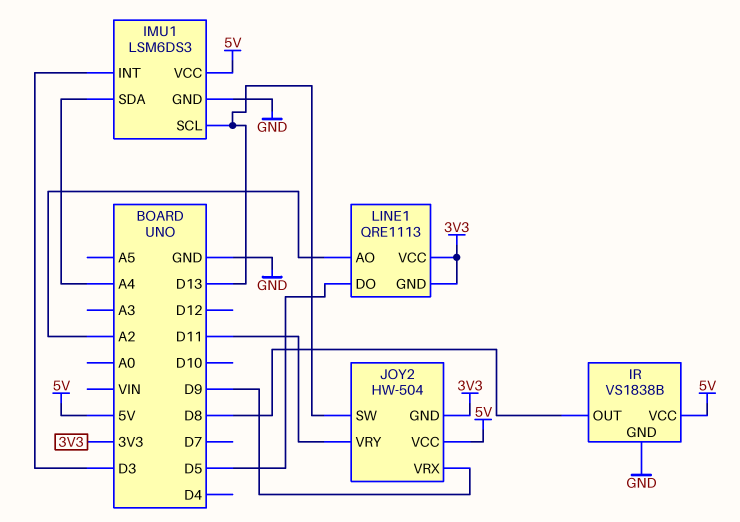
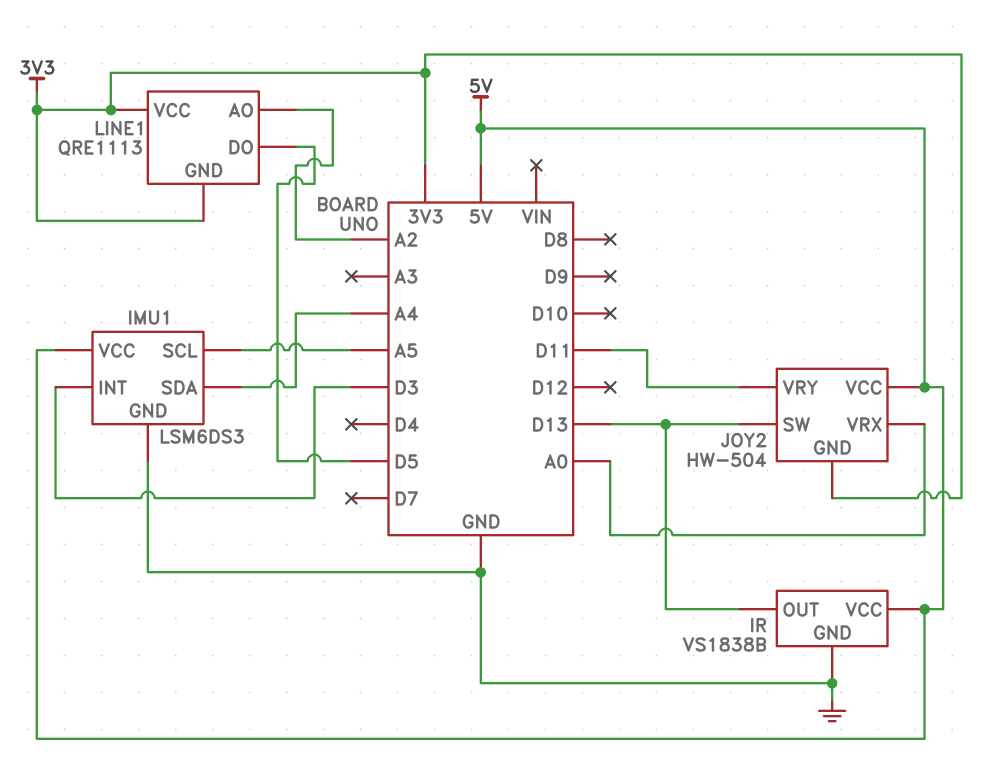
IMU1 pin SCL: D13 -> A5
IR pin OUT: D8 -> D13
JOY2 pin VRX: D9 -> A0

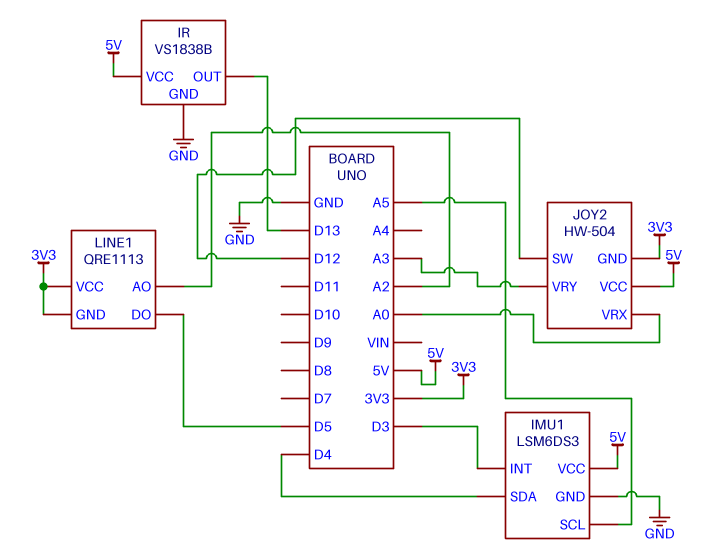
IMU1 pin SDA: A4 -> D4
JOY2 pin SW: D13 -> D12
JOY2 pin VRY: D11 -> A3

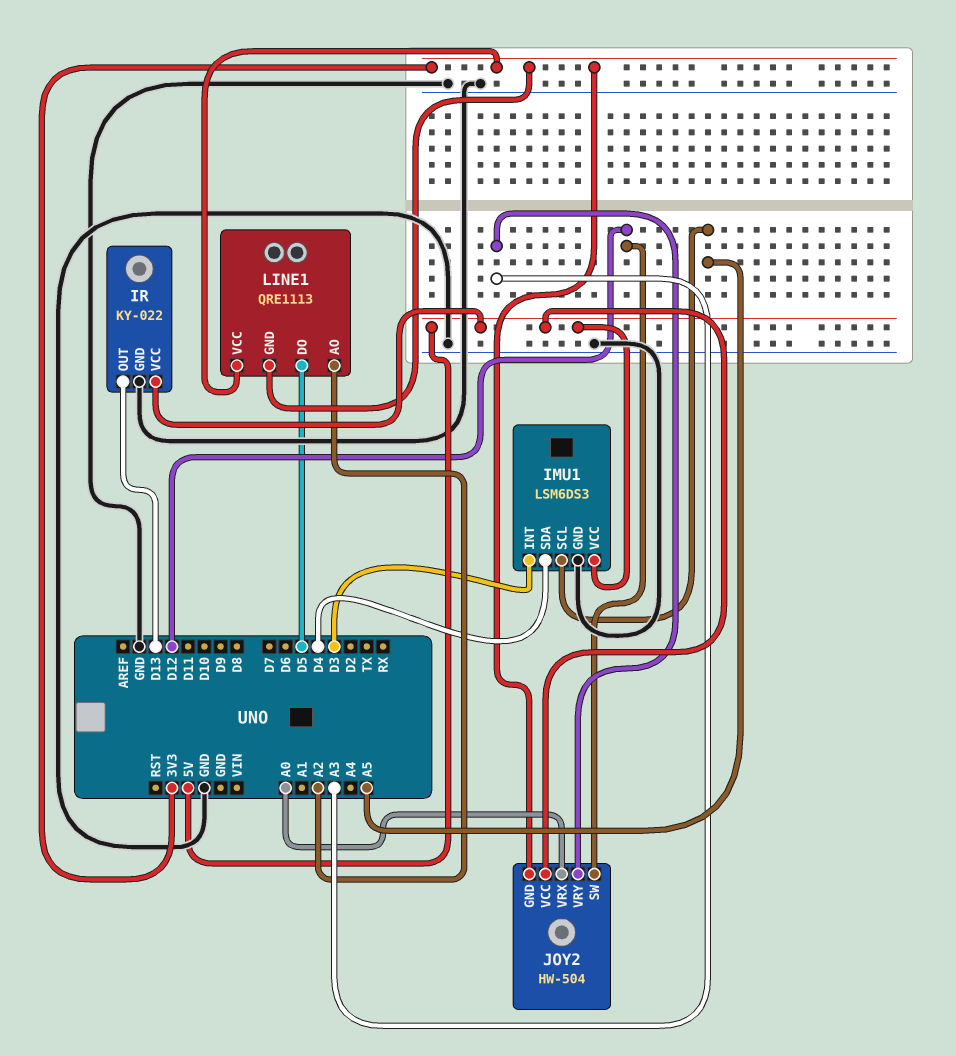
IR: VS1838B -> KY-022

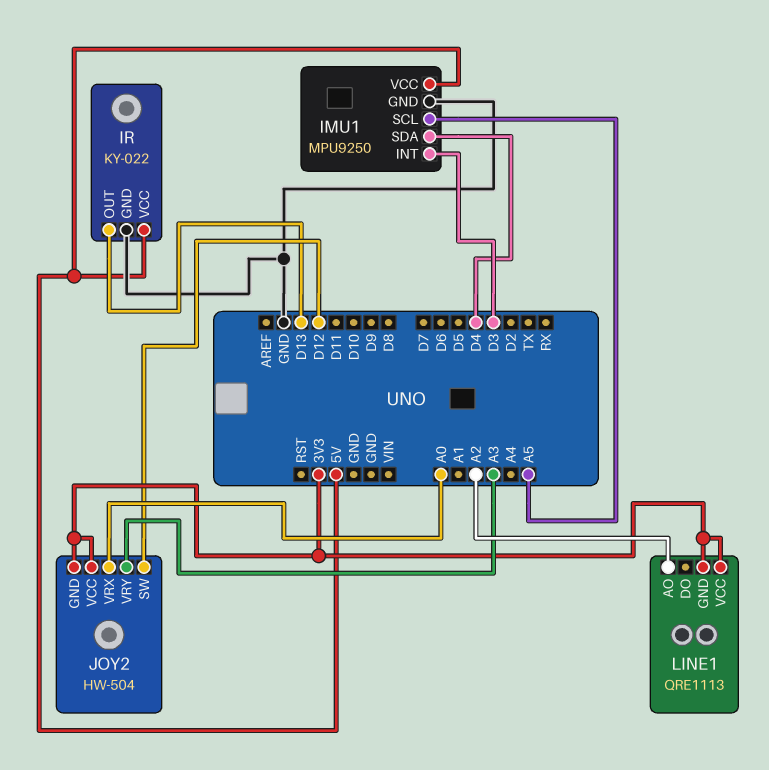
IMU1: LSM6DS3 -> MPU9250
JOY2 pin VCC: 5V -> 3V3
LINE1 pin DO: D5 -> none

